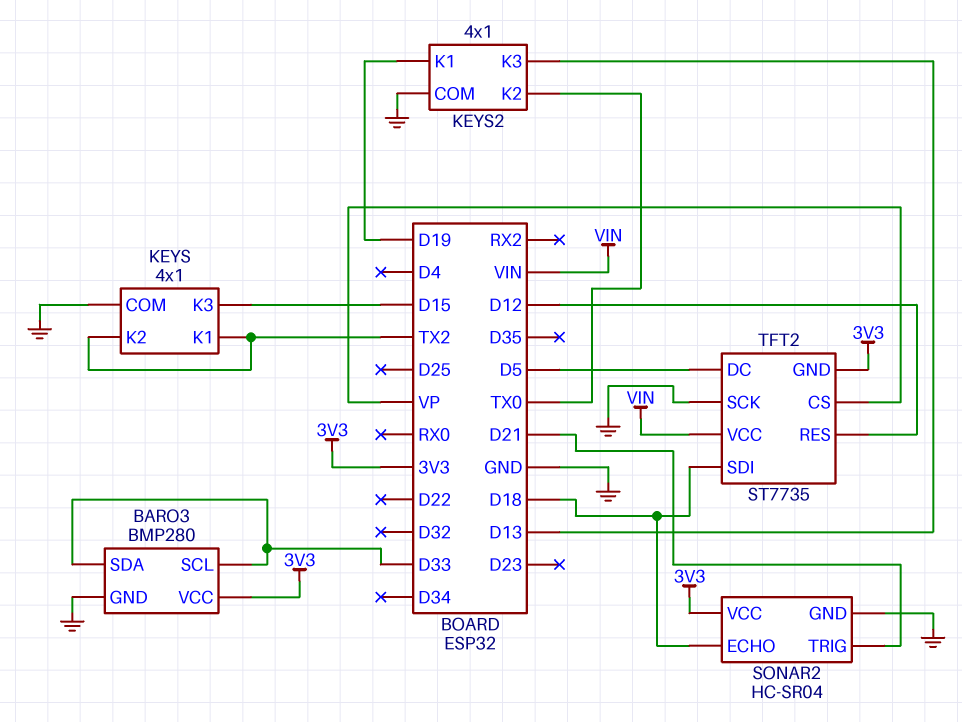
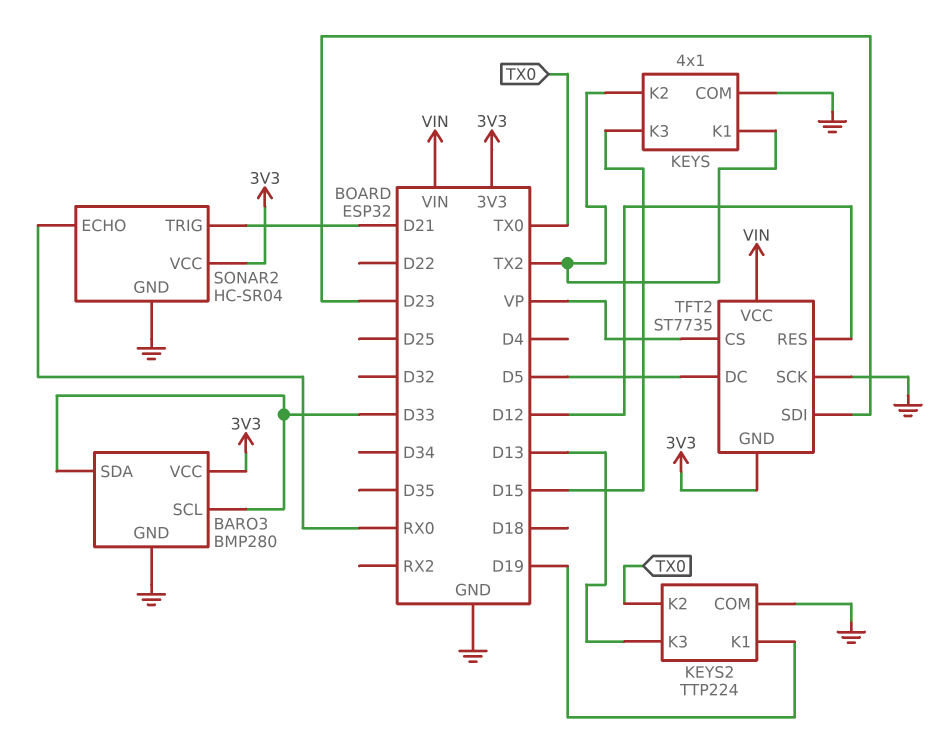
KEYS2: 4x1 -> TTP224
SONAR2 pin ECHO: D18 -> RX0
TFT2 pin SDI: D18 -> D23

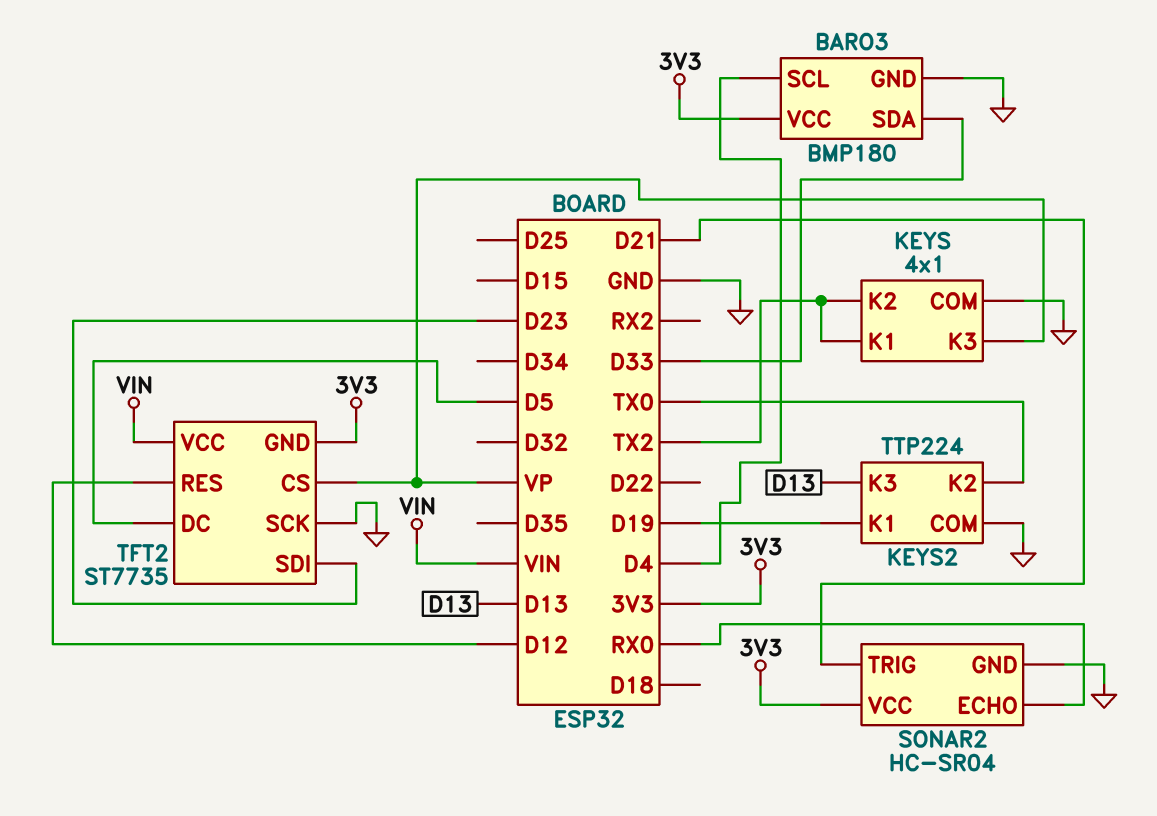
BARO3: BMP280 -> BMP180
BARO3 pin SCL: D33 -> D4
KEYS pin K3: D15 -> VP

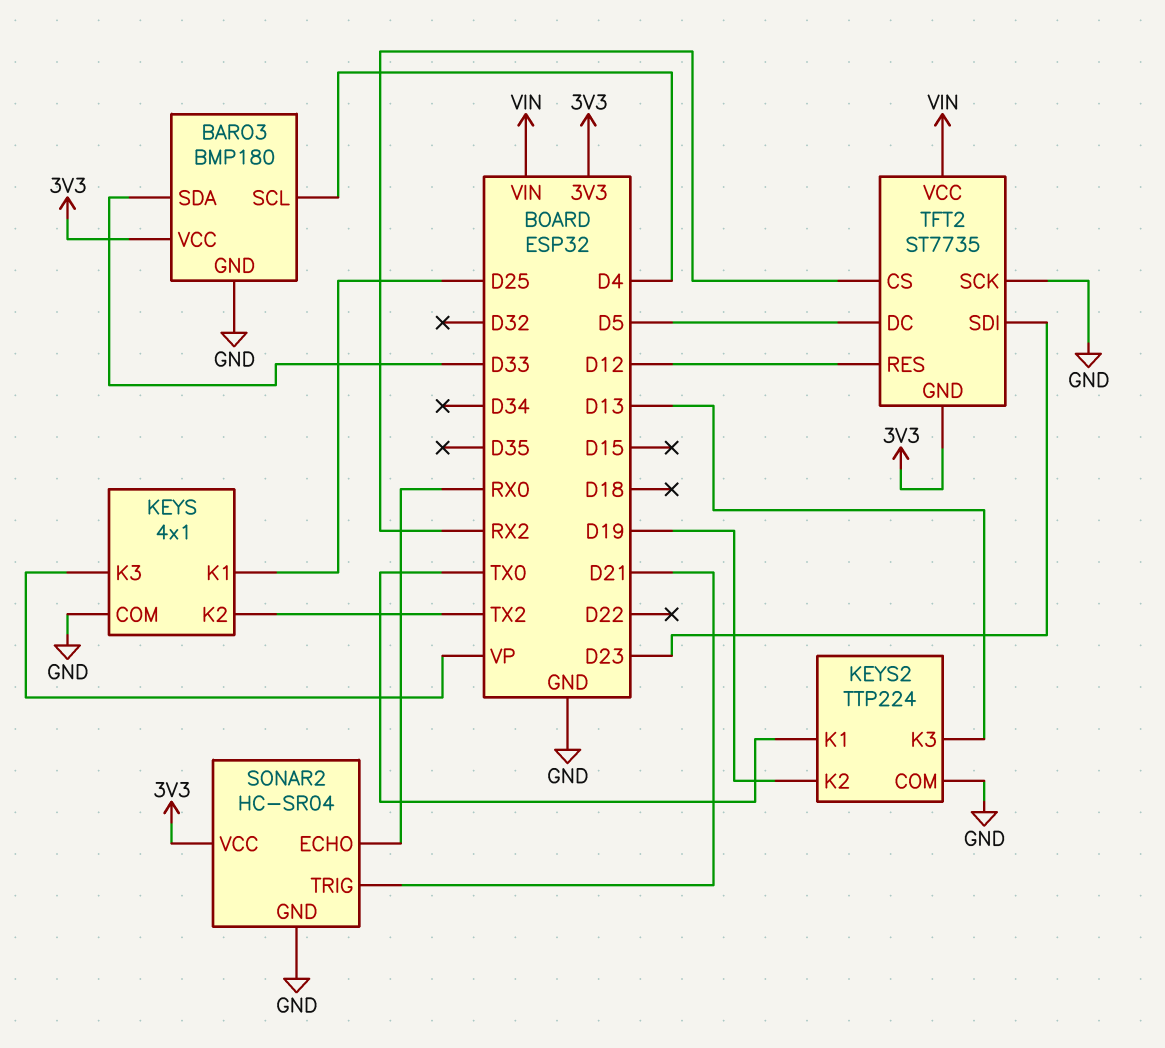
KEYS pin K1: TX2 -> D25
KEYS2 pin K1: D19 -> TX0
KEYS2 pin K2: TX0 -> D19
TFT2 pin CS: VP -> RX2

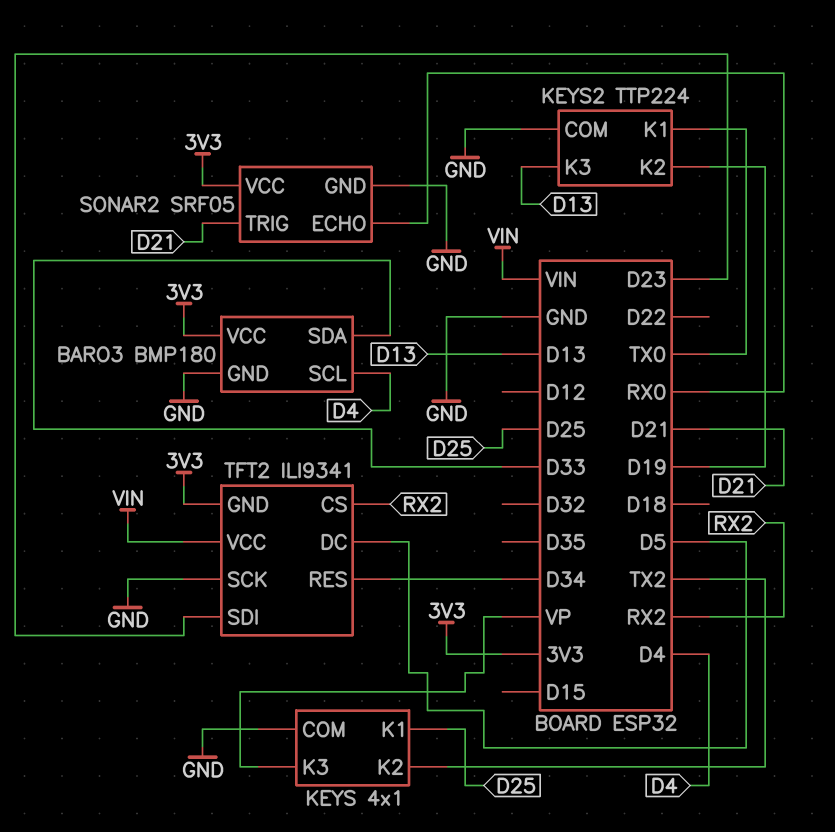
SONAR2: HC-SR04 -> SRF05
TFT2: ST7735 -> ILI9341
TFT2 pin RES: D12 -> D34

